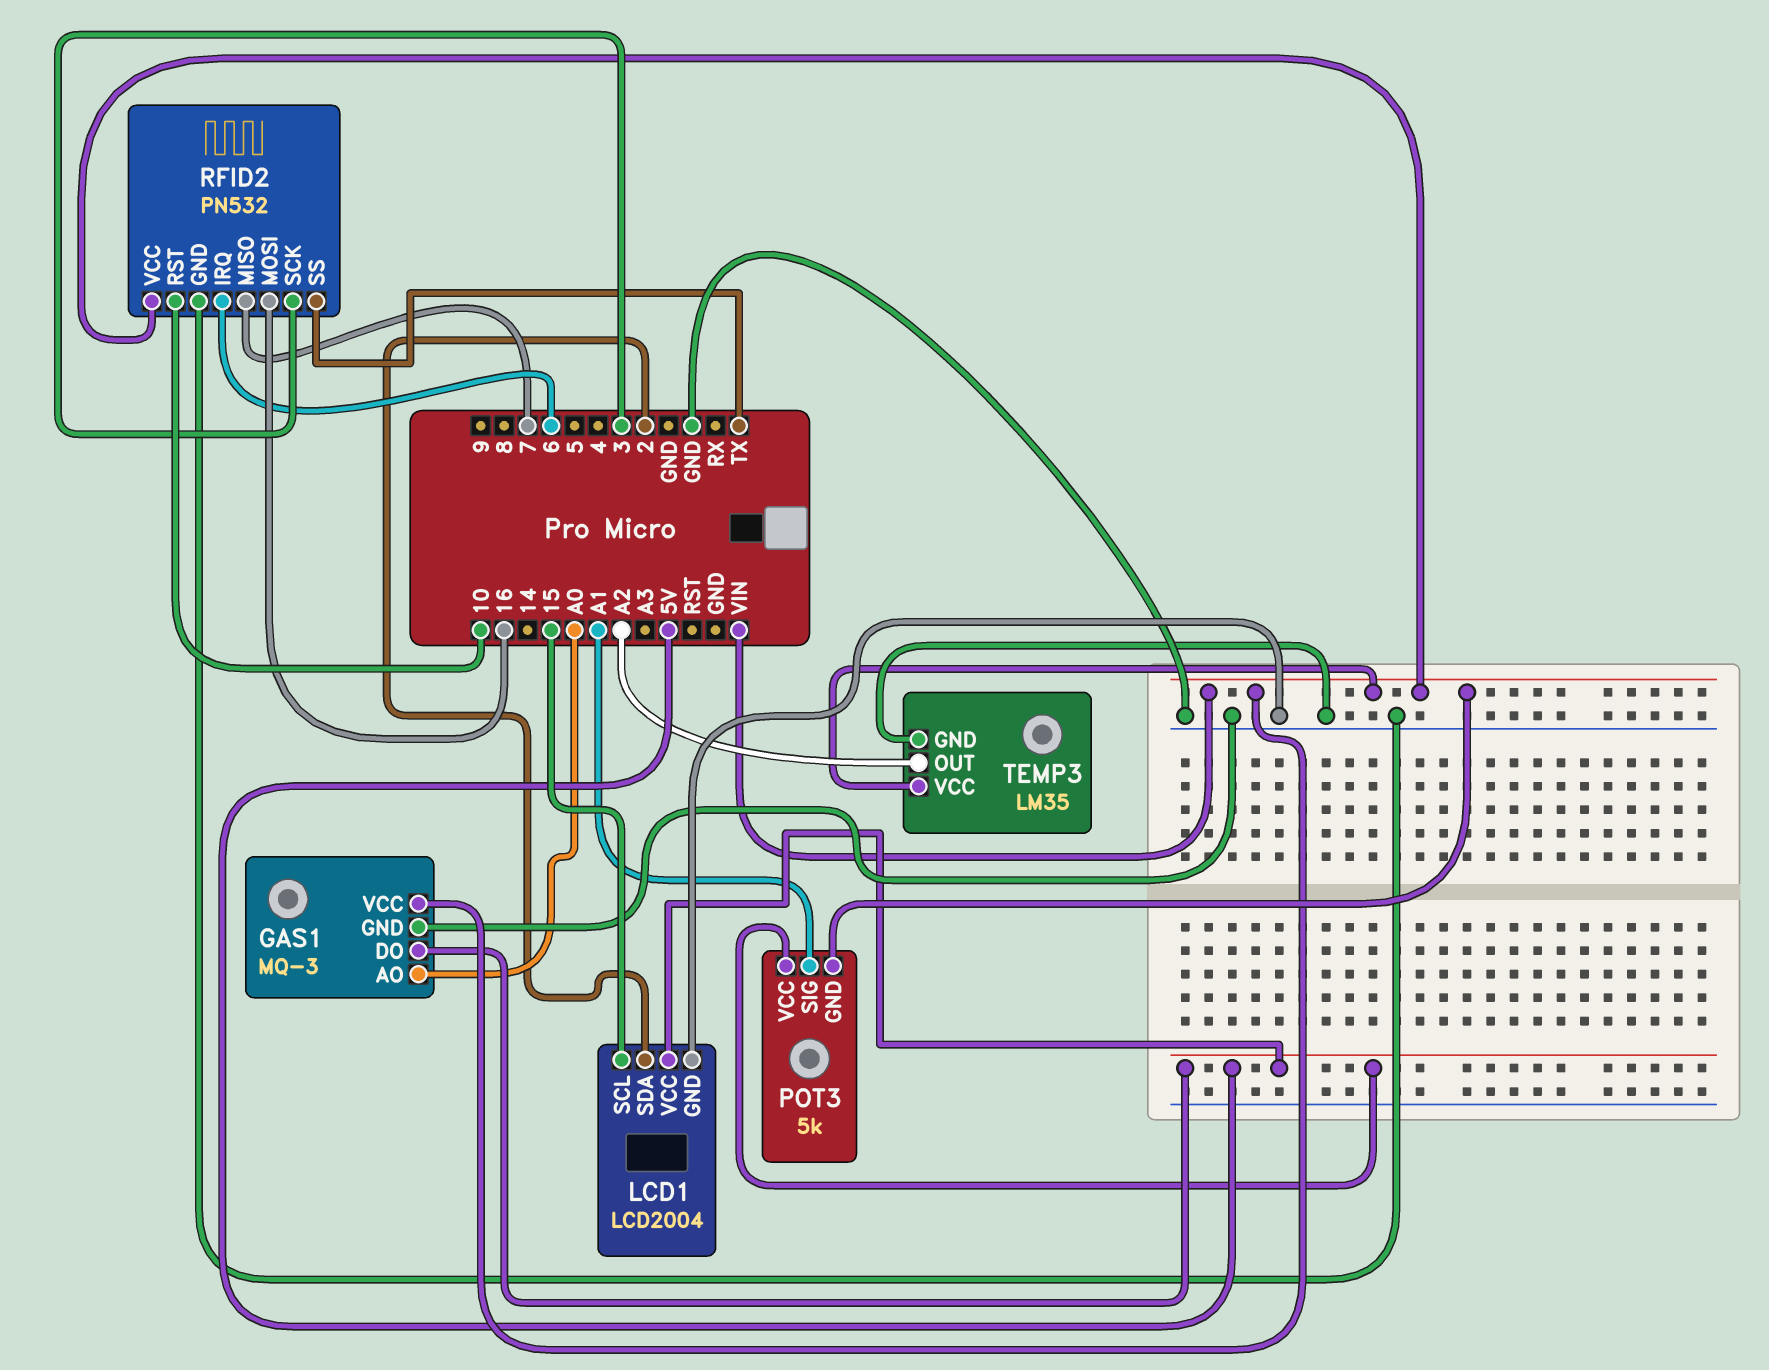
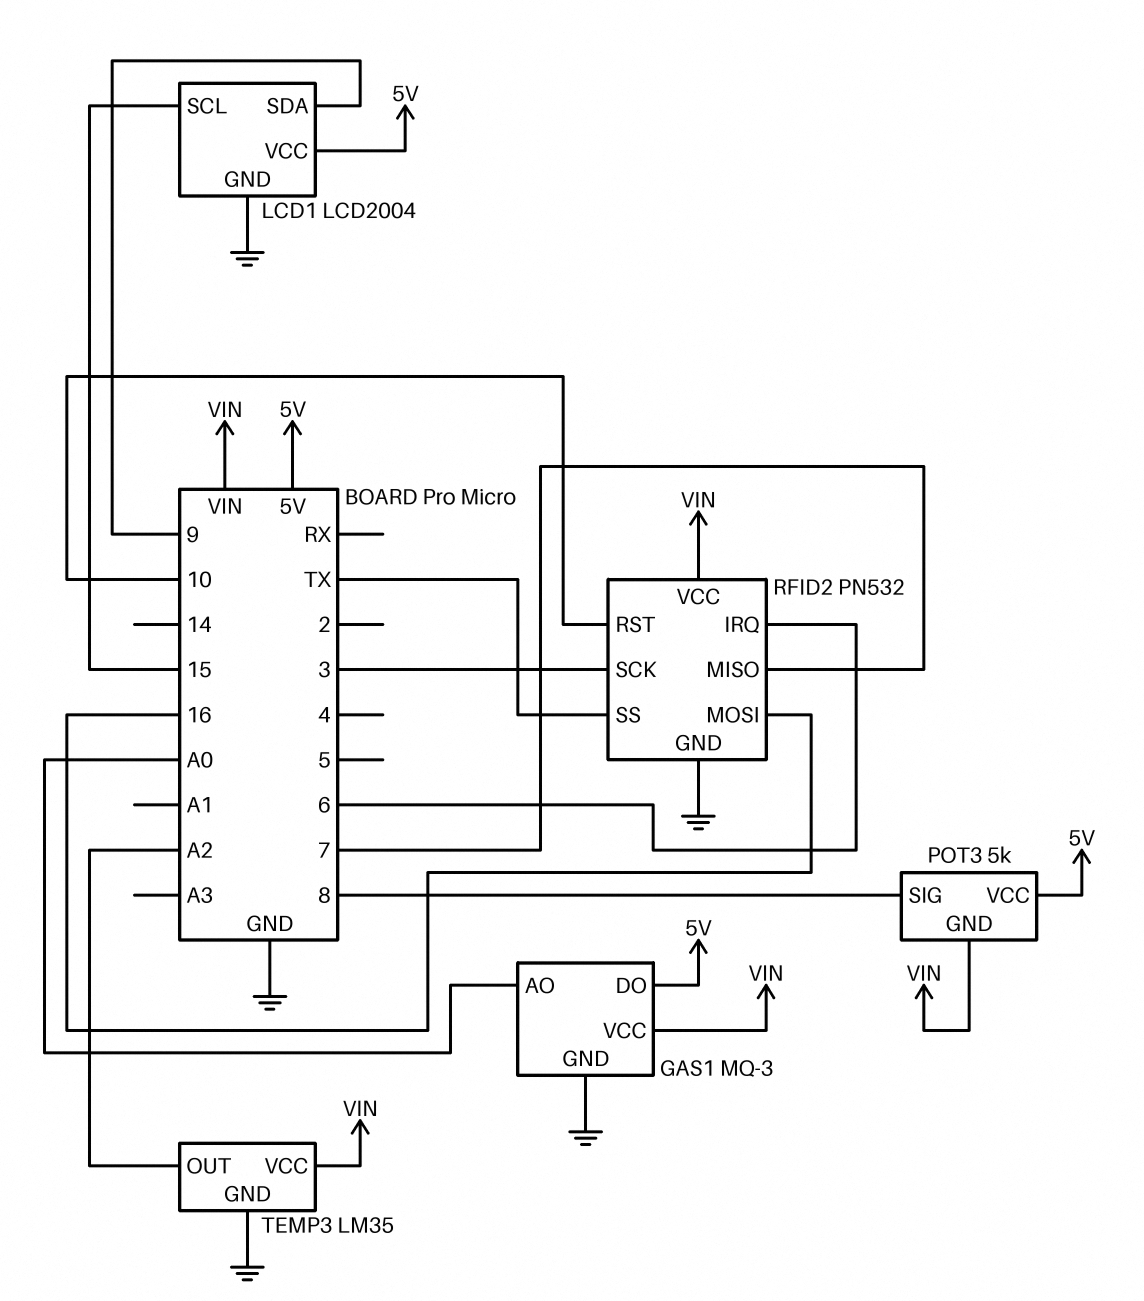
LCD1 pin SDA: 2 -> 9
POT3 pin SIG: A1 -> 8

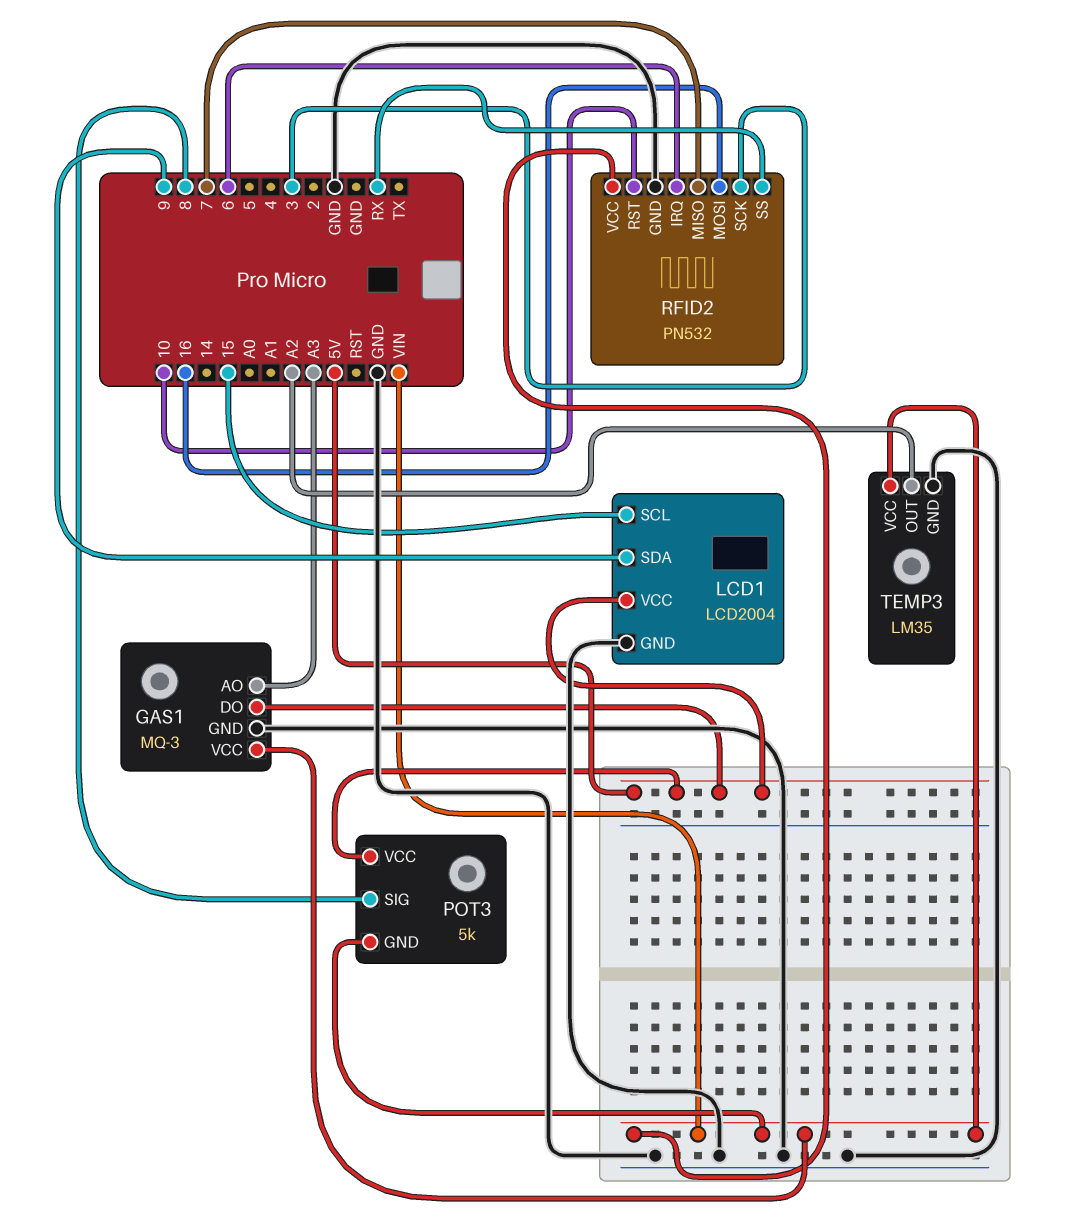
GAS1 pin AO: A0 -> A3
RFID2 pin SS: TX -> RX

